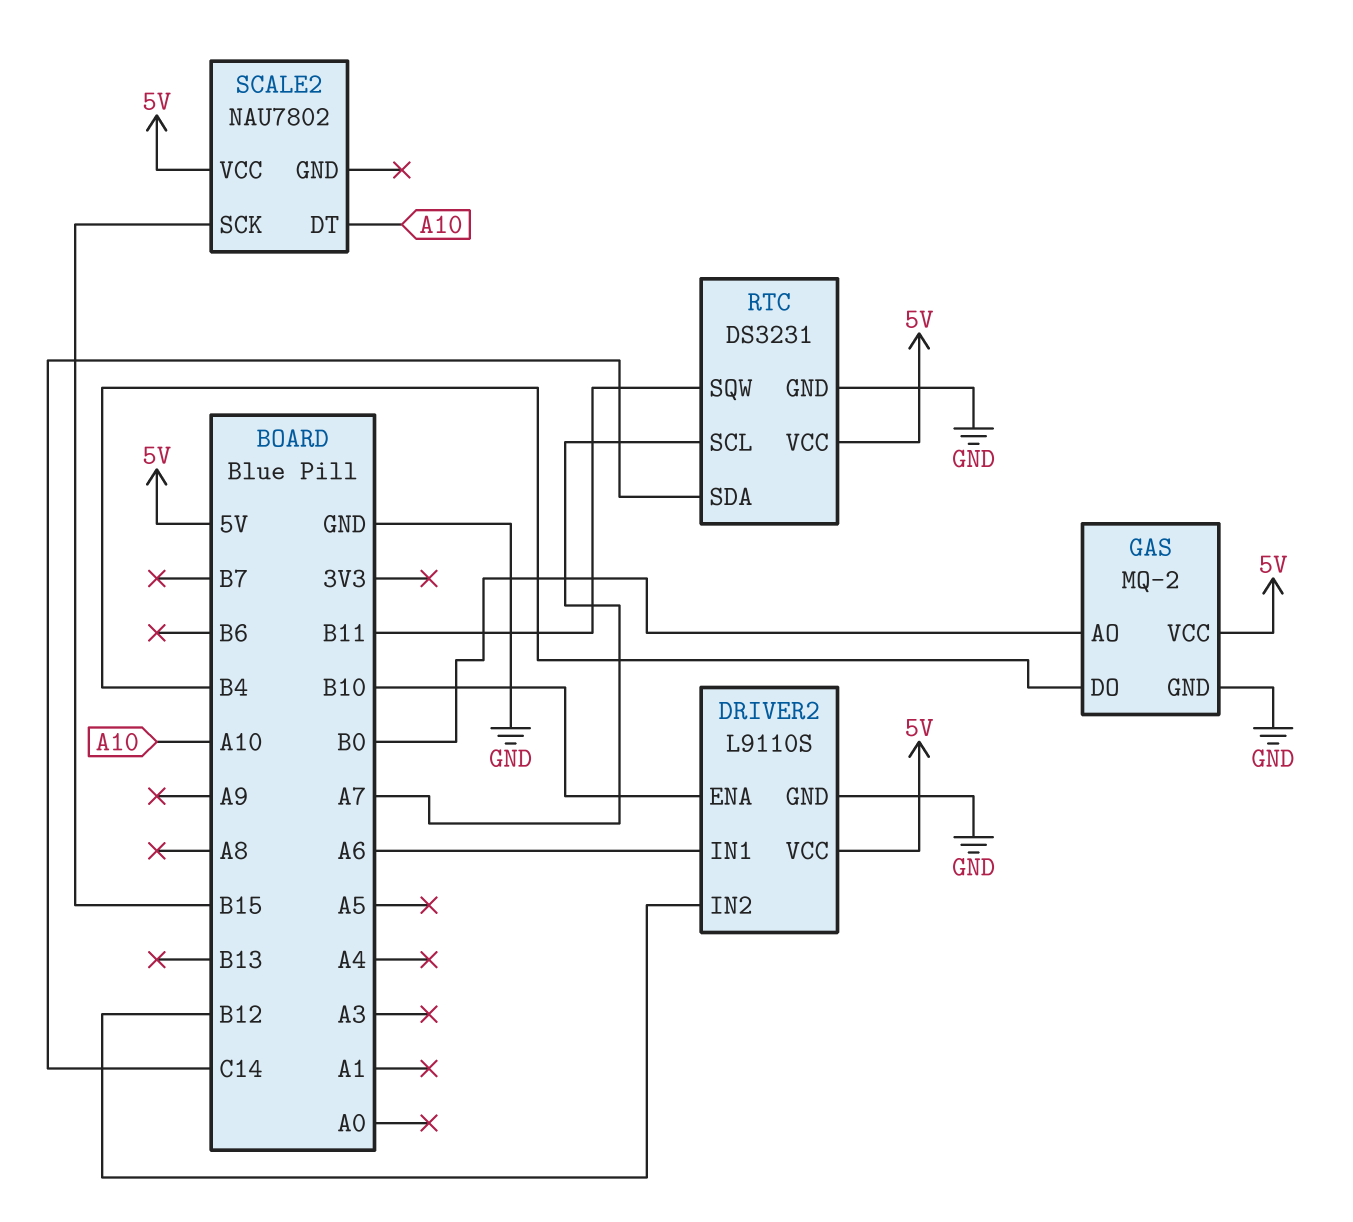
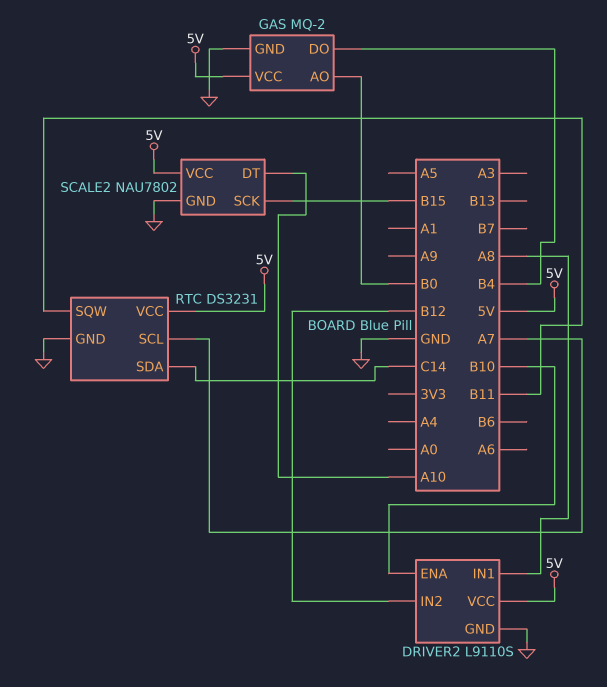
DRIVER2 pin IN1: A6 -> A8
SCALE2 pin GND: none -> GND

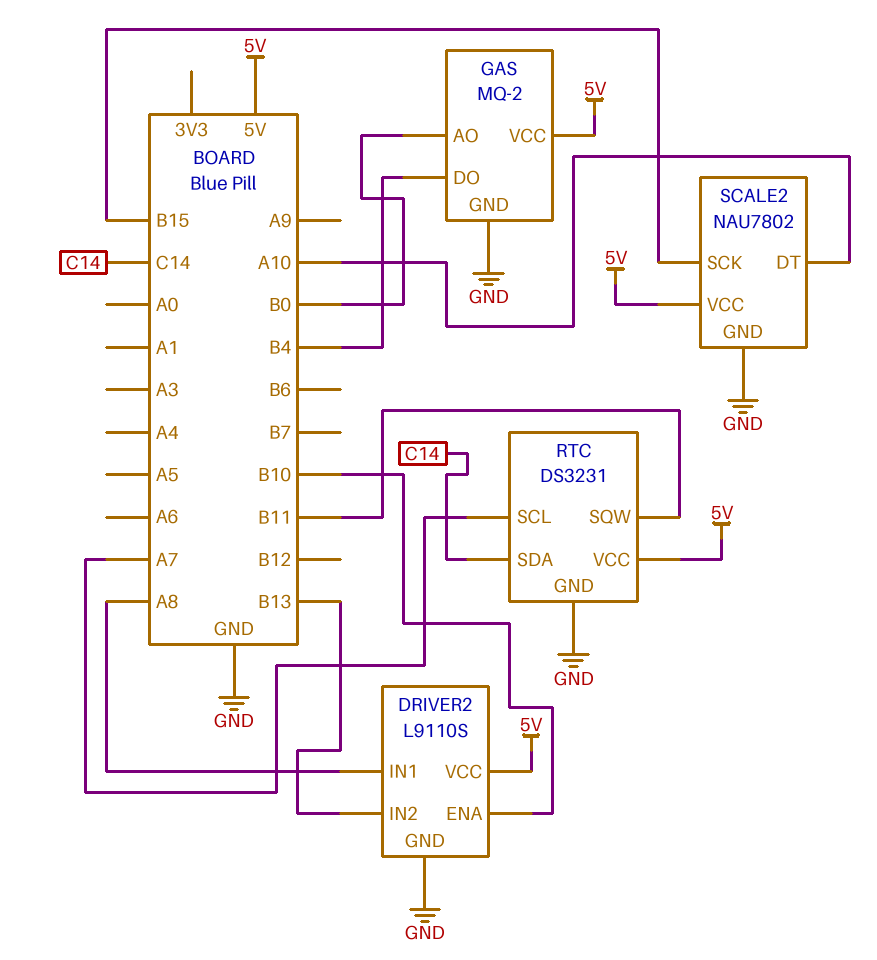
DRIVER2 pin IN2: B12 -> B13

